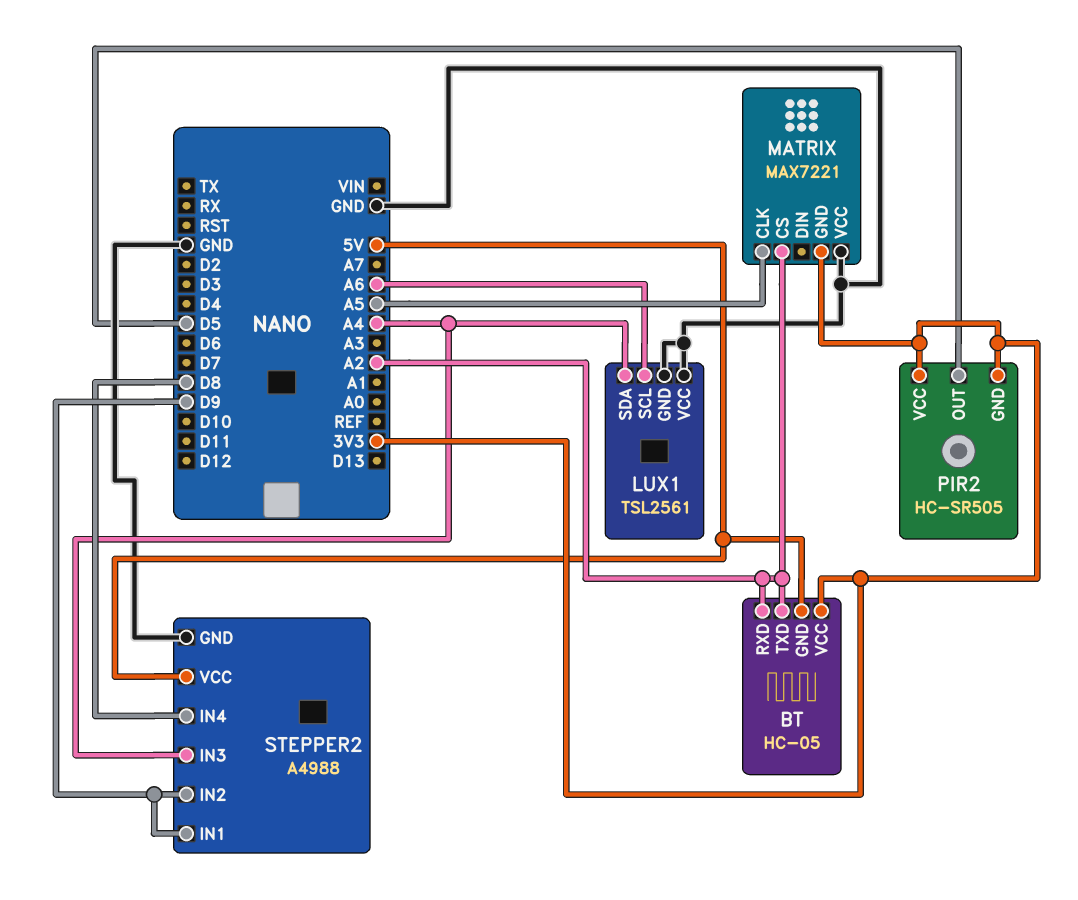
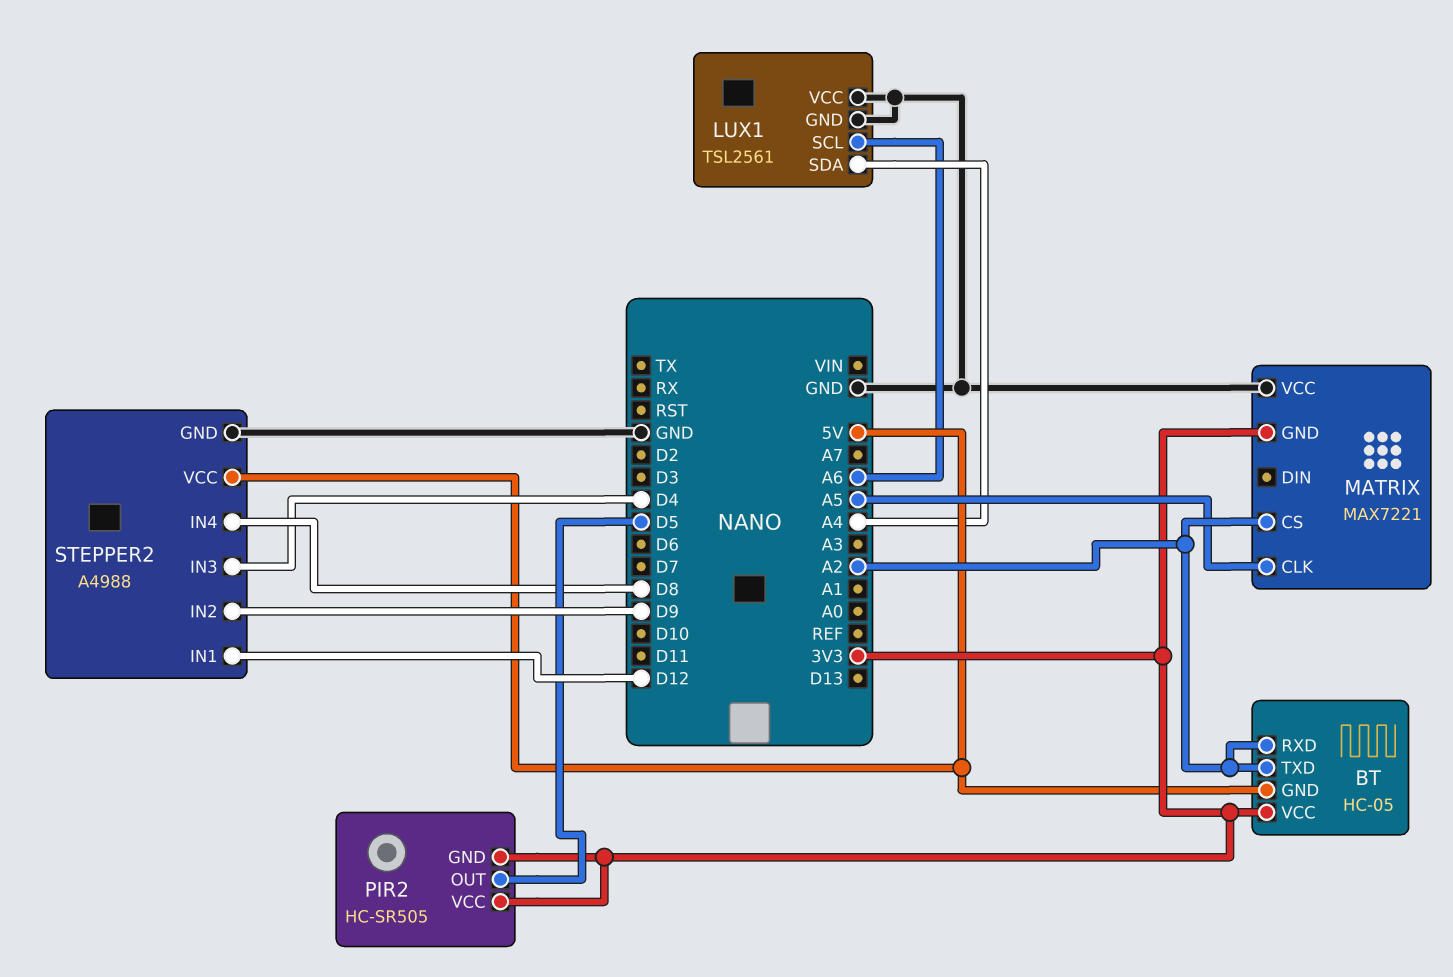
STEPPER2 pin IN1: D9 -> D12
STEPPER2 pin IN3: A4 -> D4

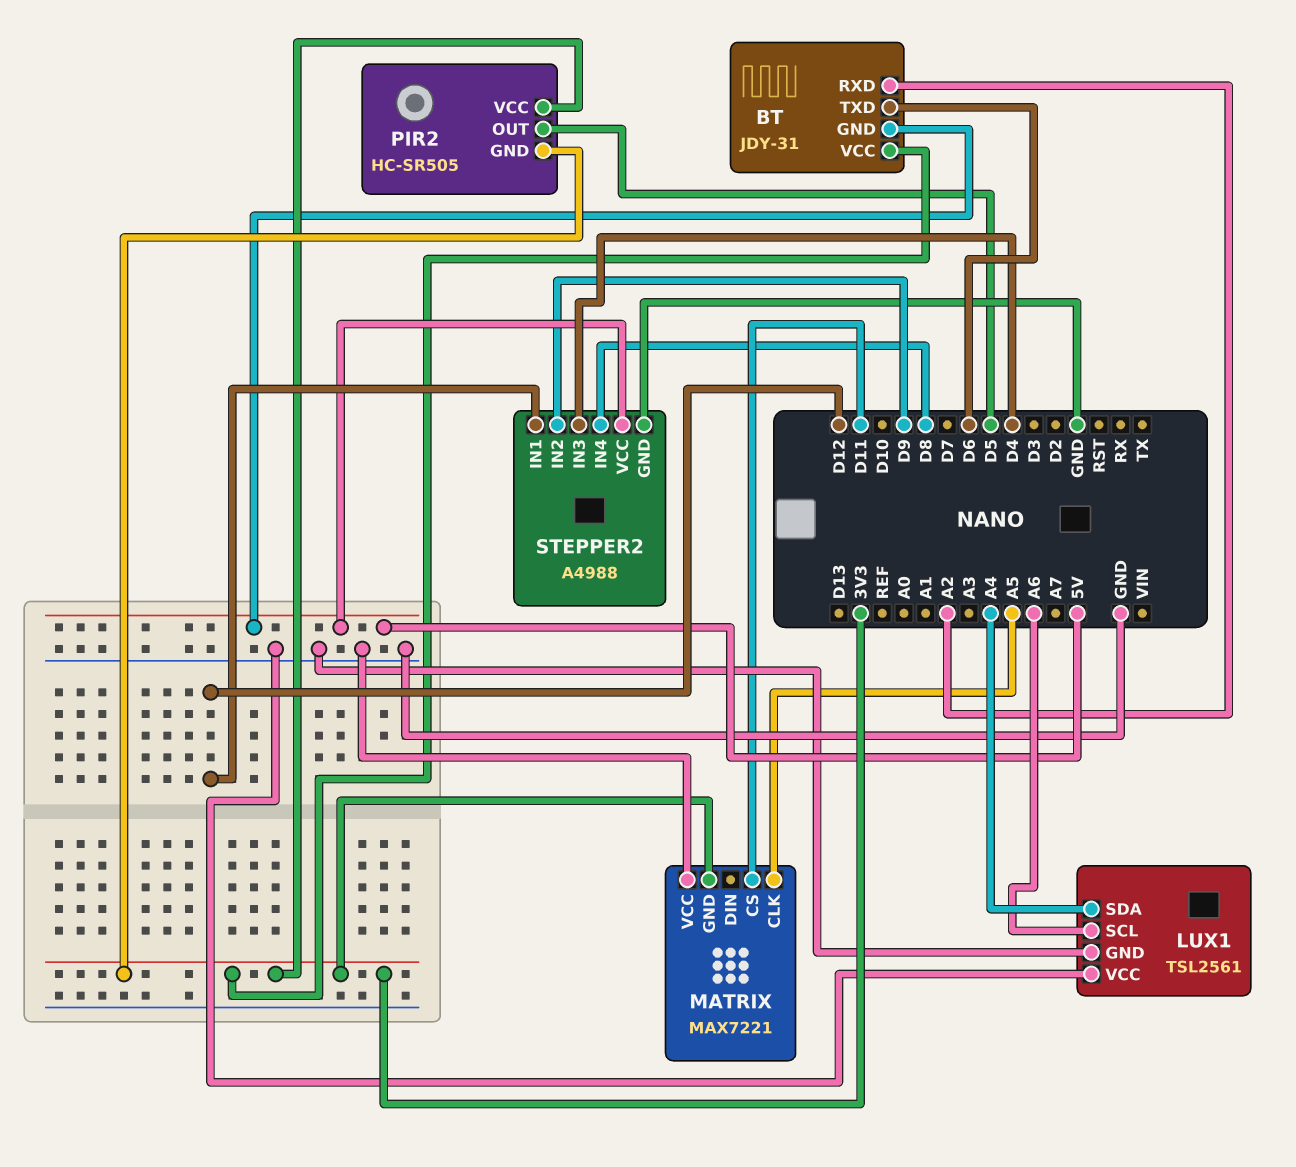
BT: HC-05 -> JDY-31
BT pin TXD: A2 -> D6
MATRIX pin CS: A2 -> D11

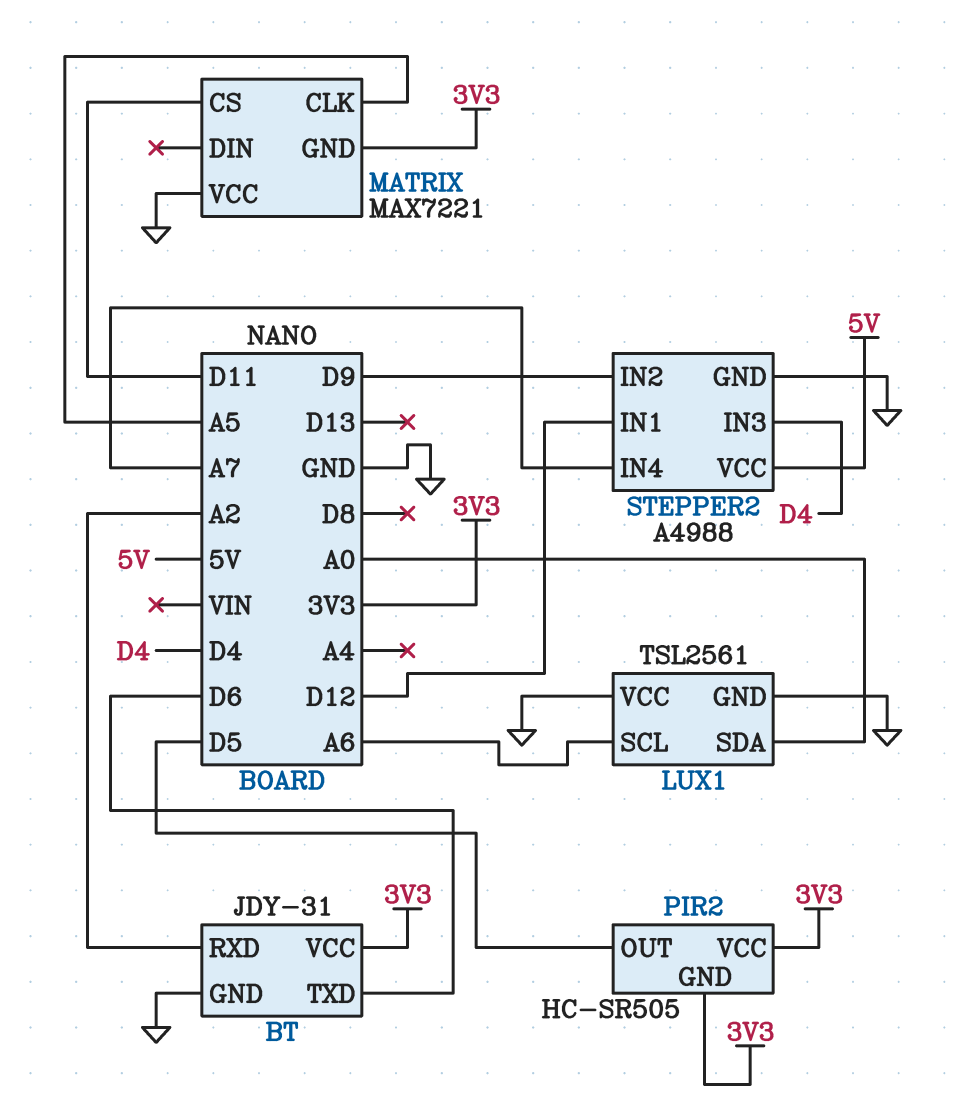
BT pin GND: 5V -> GND
LUX1 pin SDA: A4 -> A0
STEPPER2 pin IN4: D8 -> A7

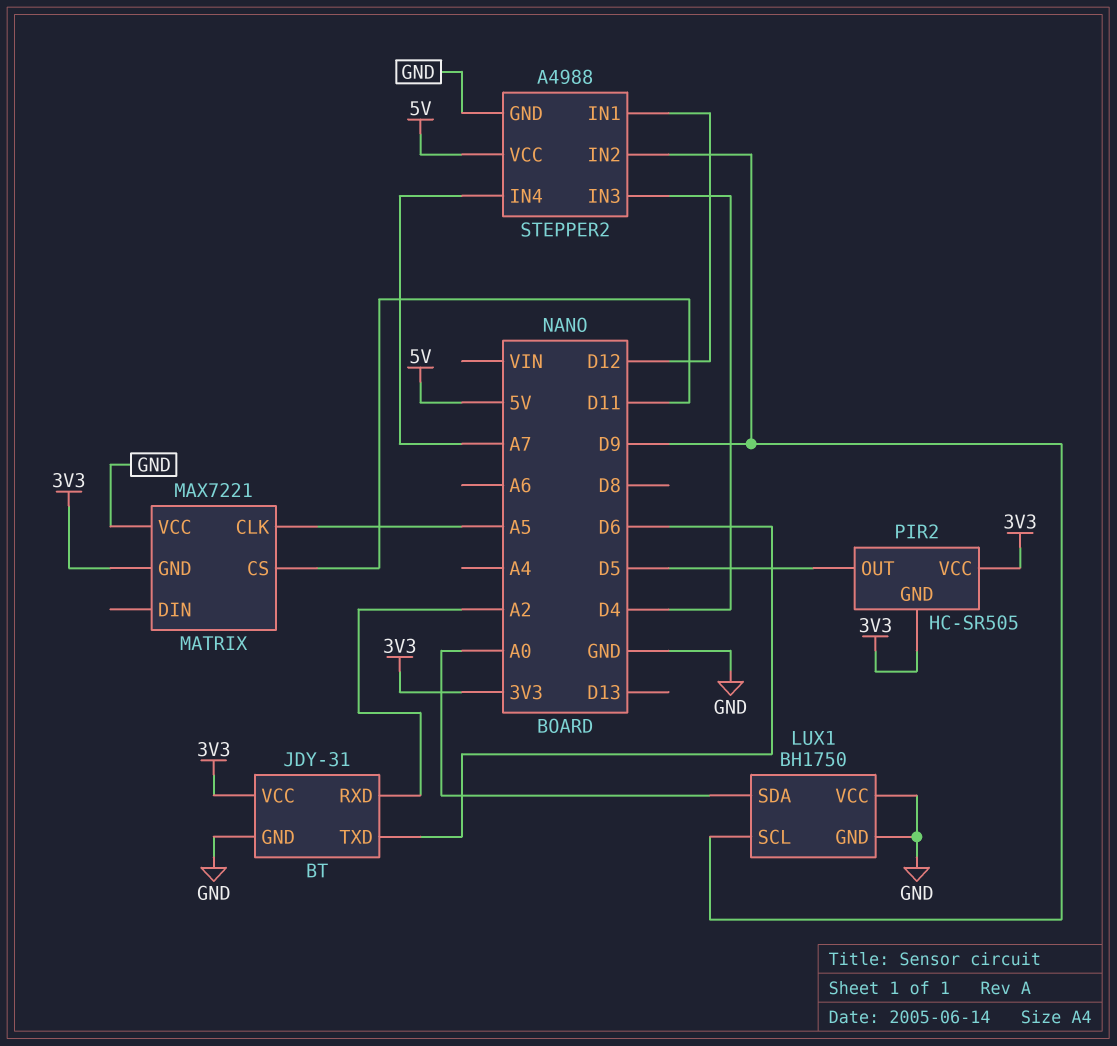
LUX1: TSL2561 -> BH1750
LUX1 pin SCL: A6 -> D9

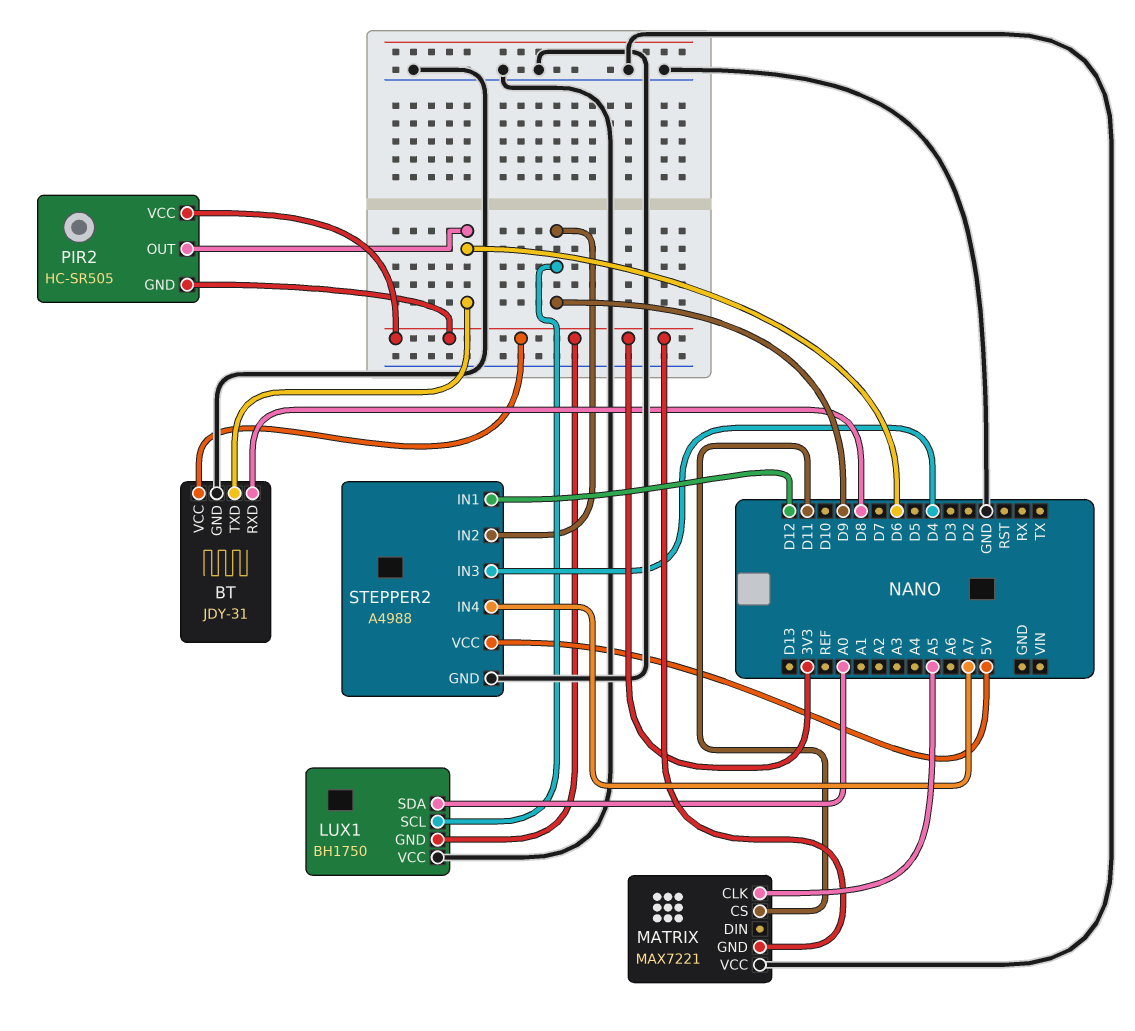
BT pin RXD: A2 -> D8
LUX1 pin GND: GND -> 3V3
PIR2 pin OUT: D5 -> D6

